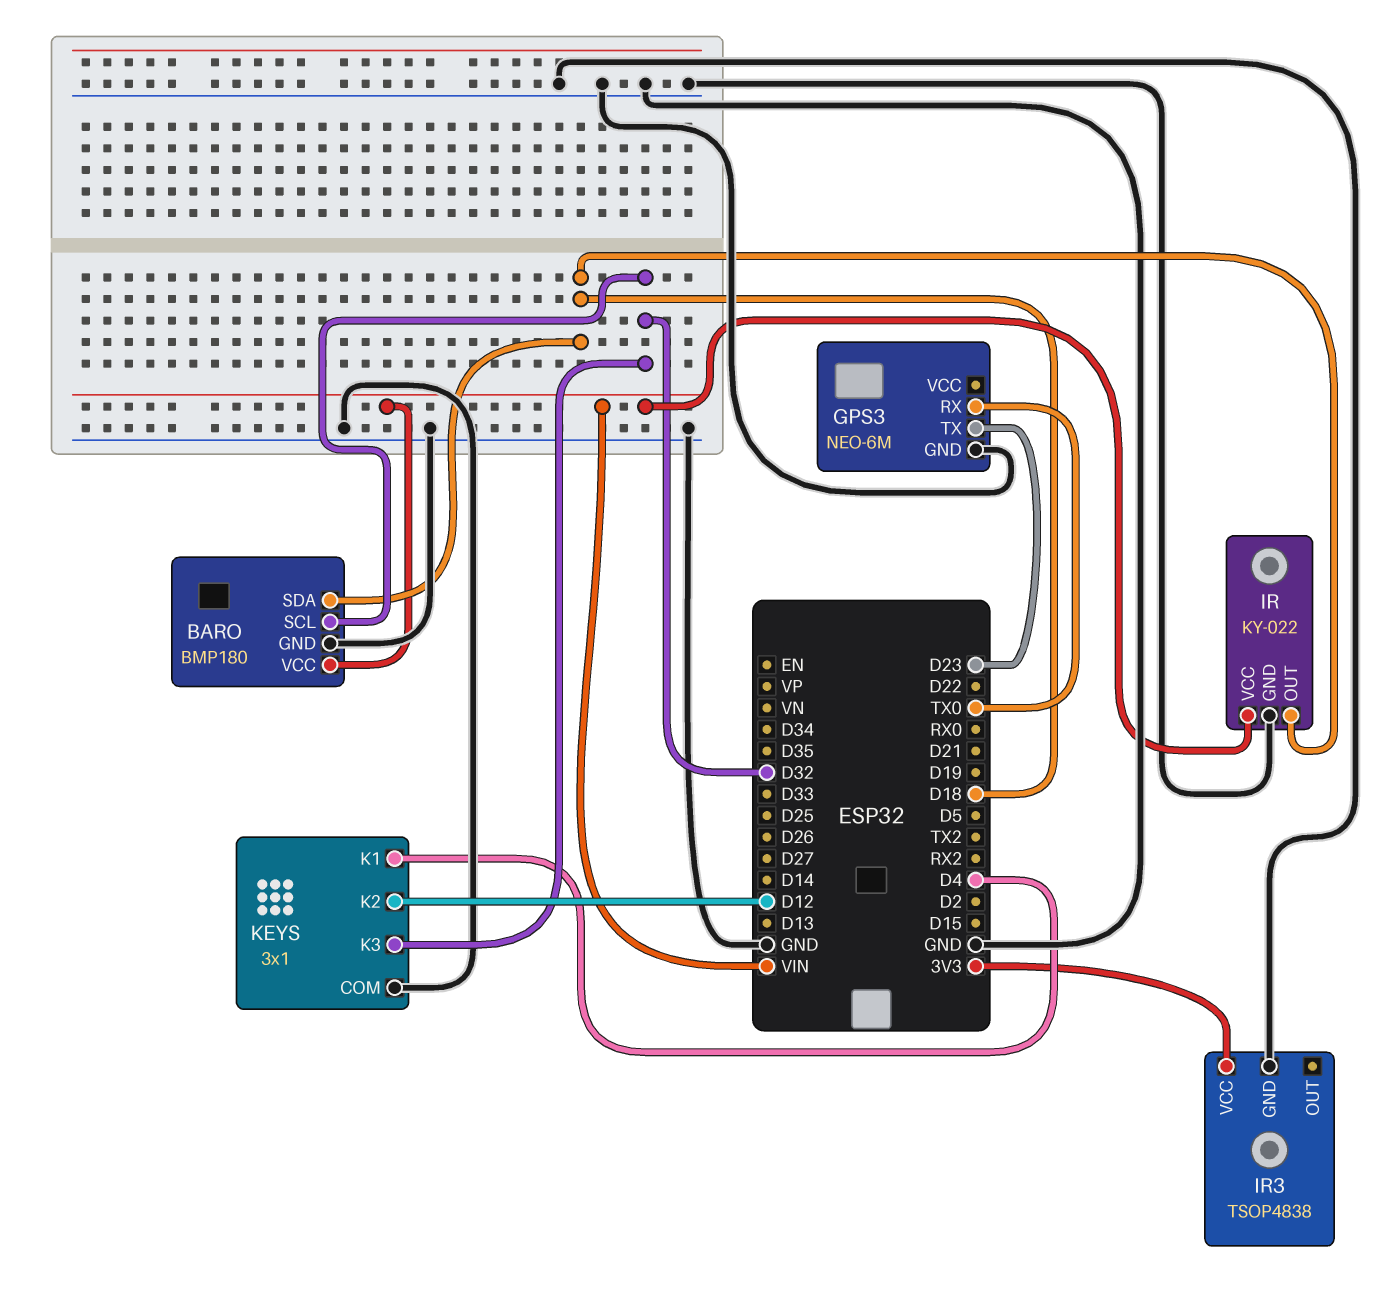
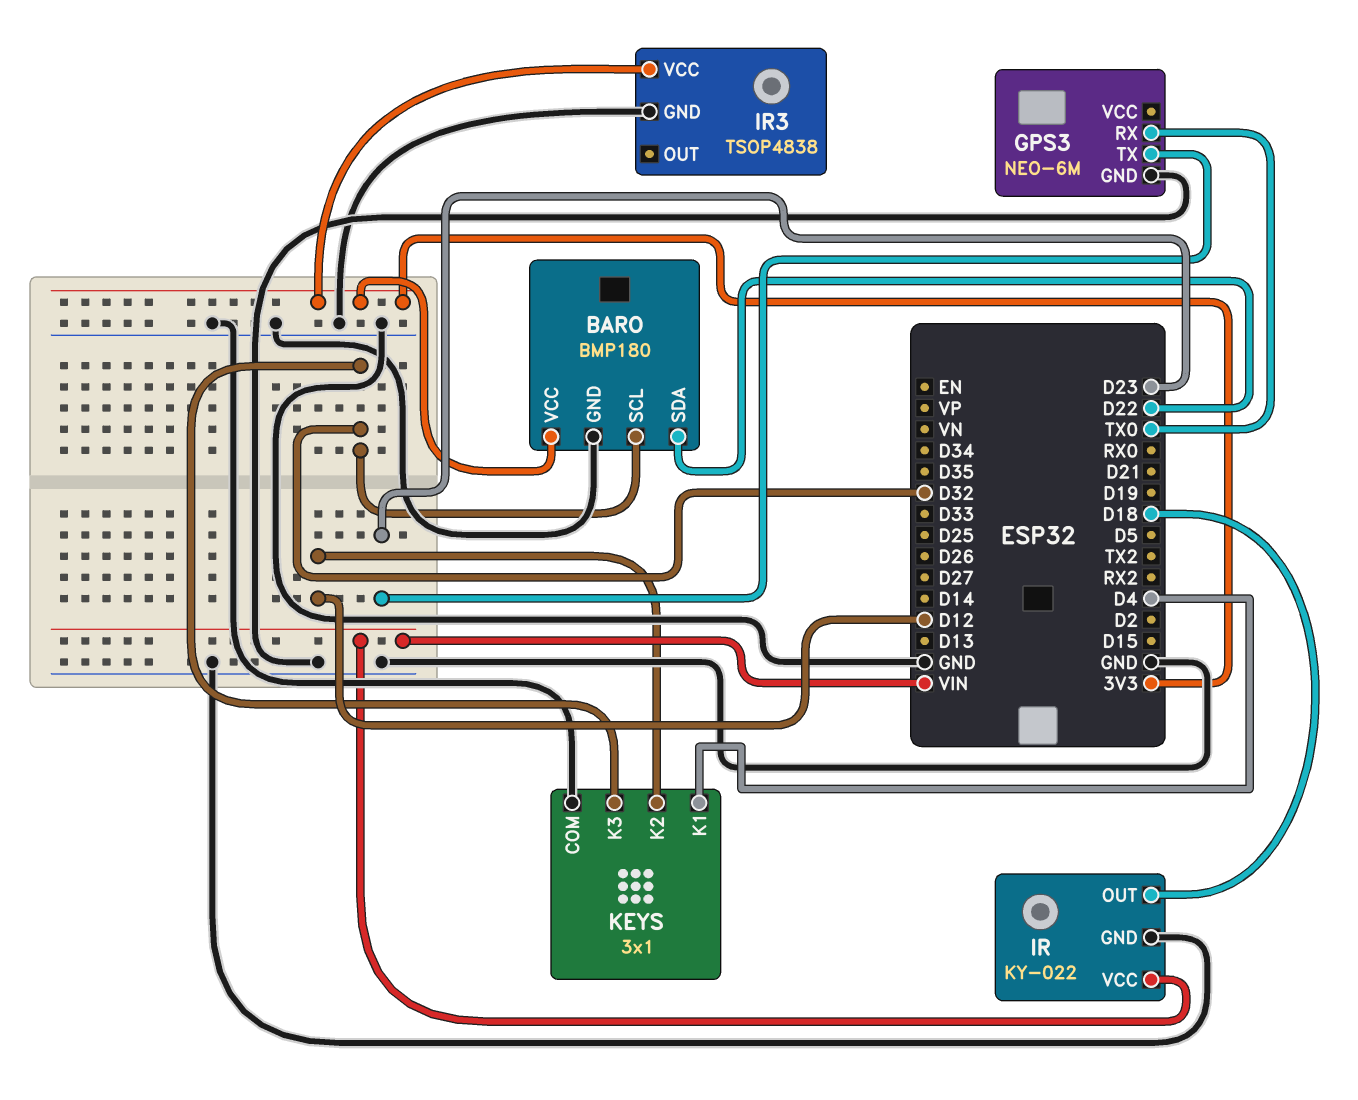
BARO pin SDA: D18 -> D22
BARO pin VCC: VIN -> 3V3

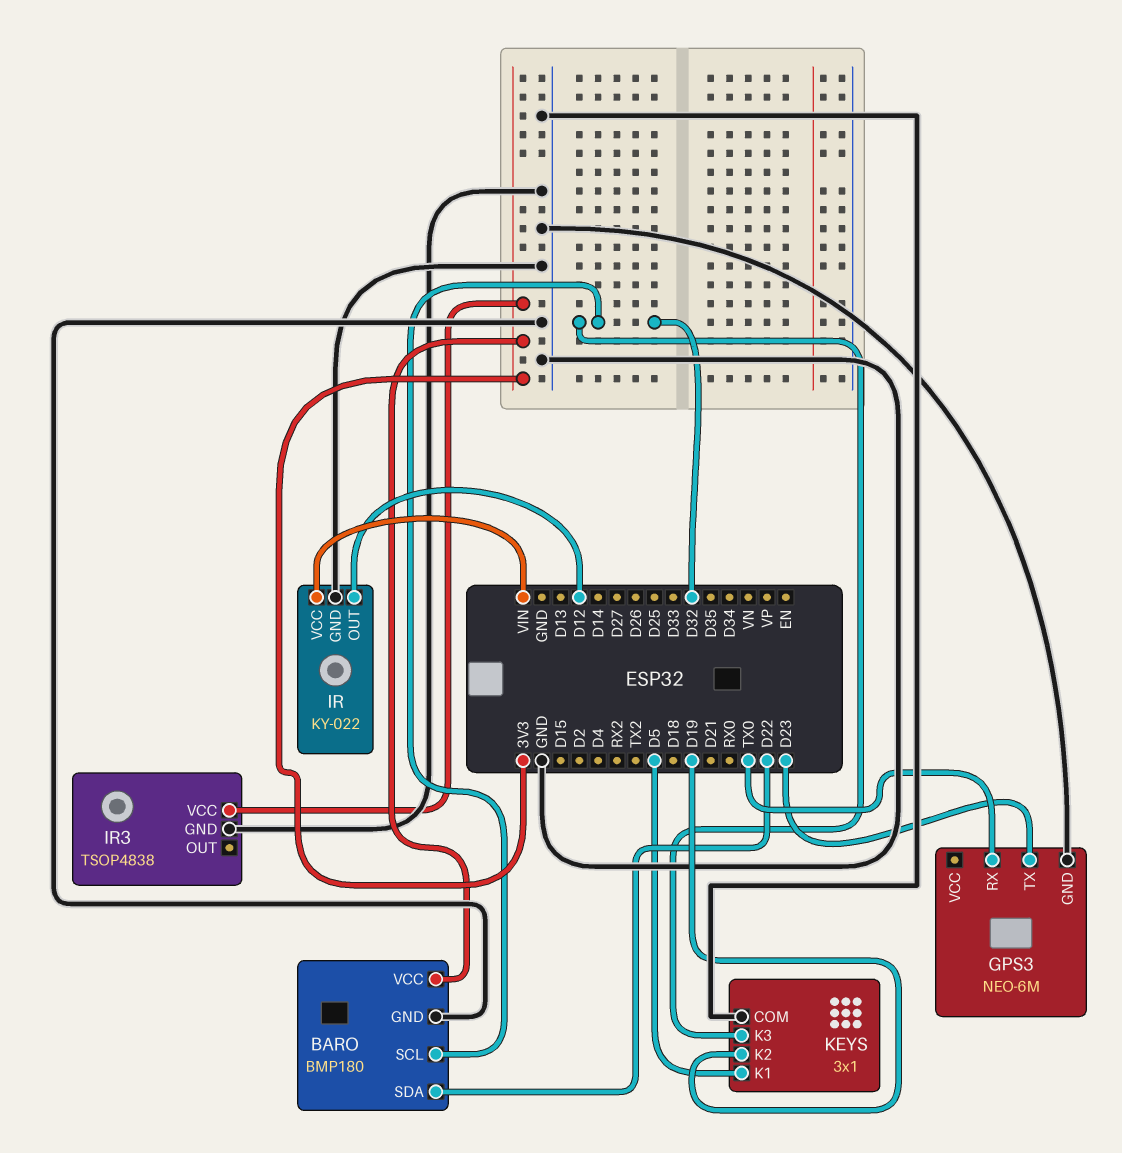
IR pin OUT: D18 -> D12
KEYS pin K1: D4 -> D5
KEYS pin K2: D12 -> D19

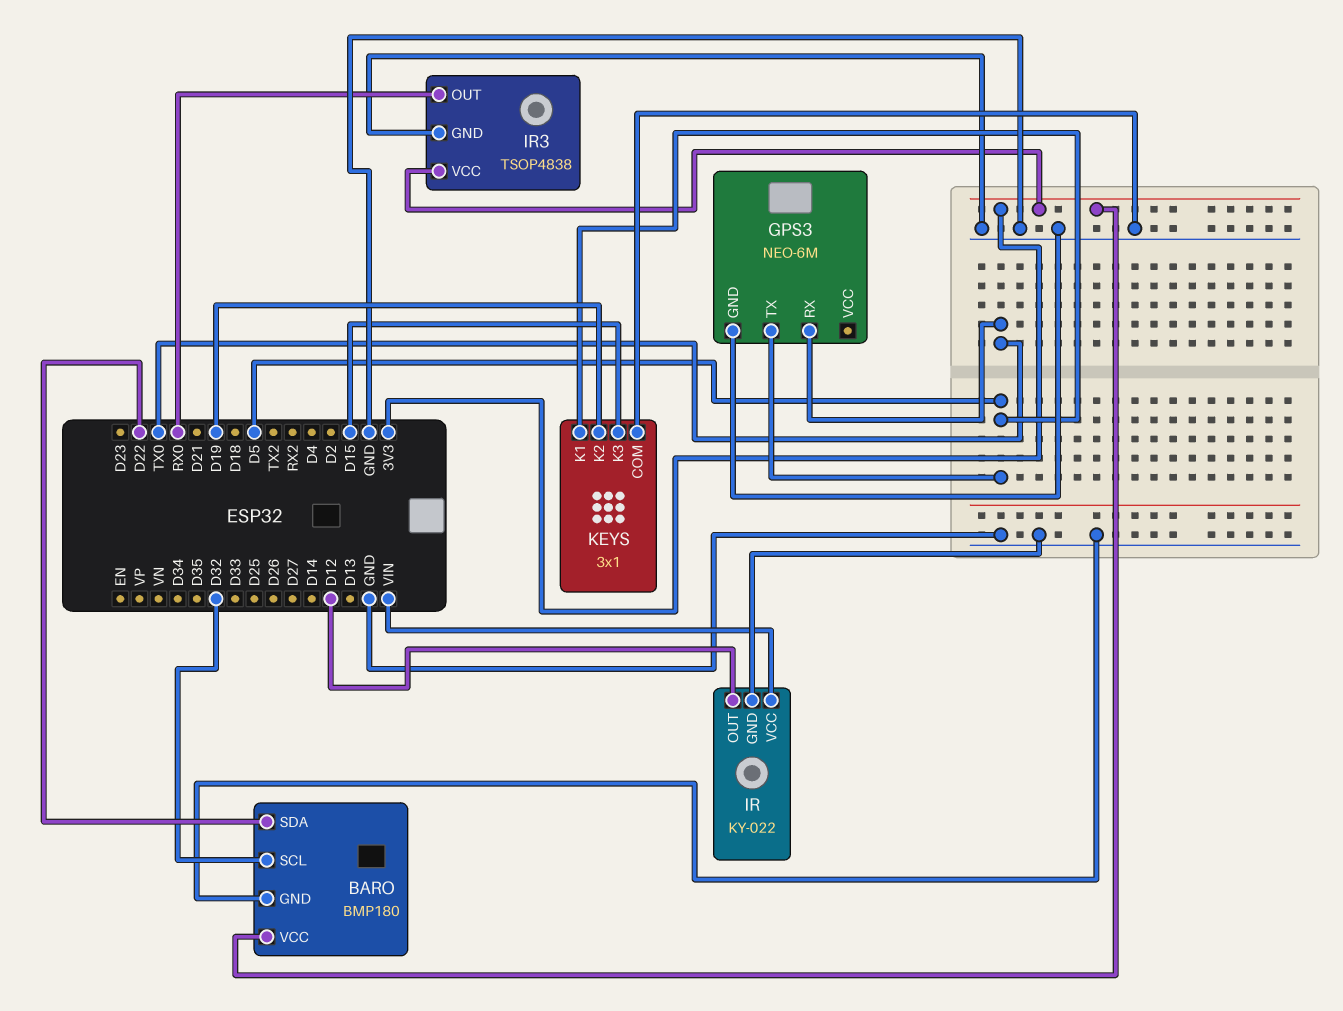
GPS3 pin TX: D23 -> D5
IR3 pin OUT: none -> RX0
KEYS pin K3: D32 -> D15

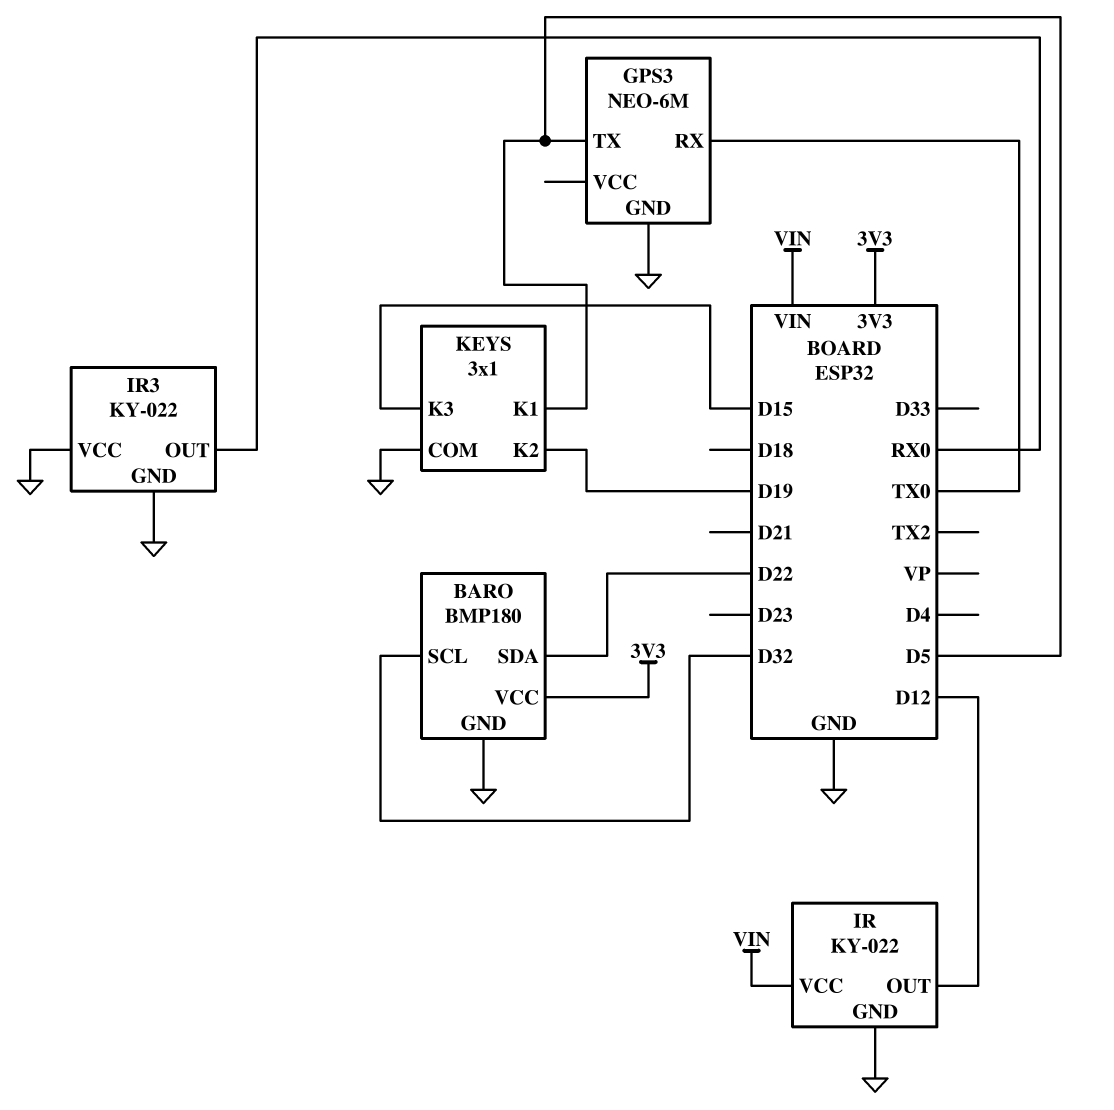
IR3: TSOP4838 -> KY-022
IR3 pin VCC: 3V3 -> GND

